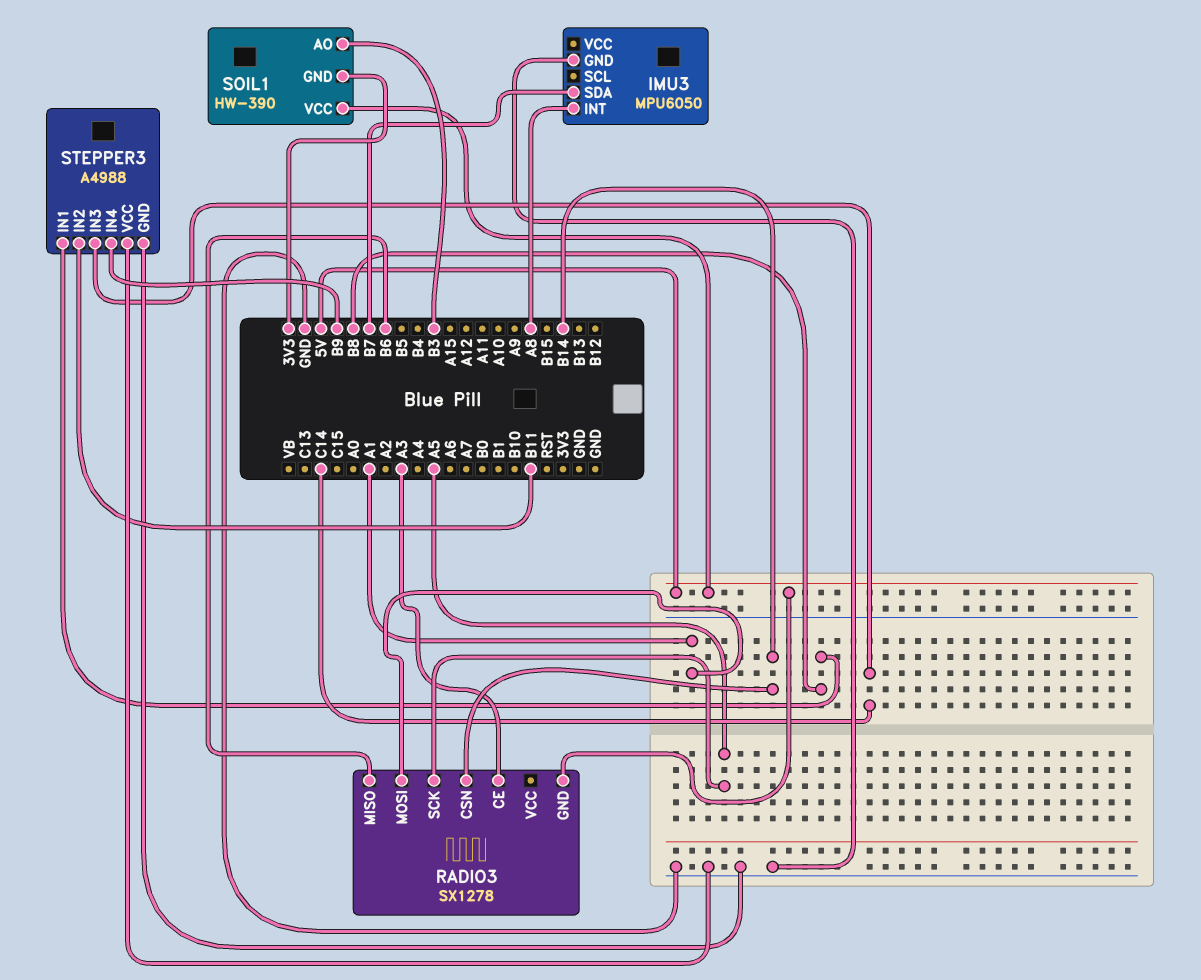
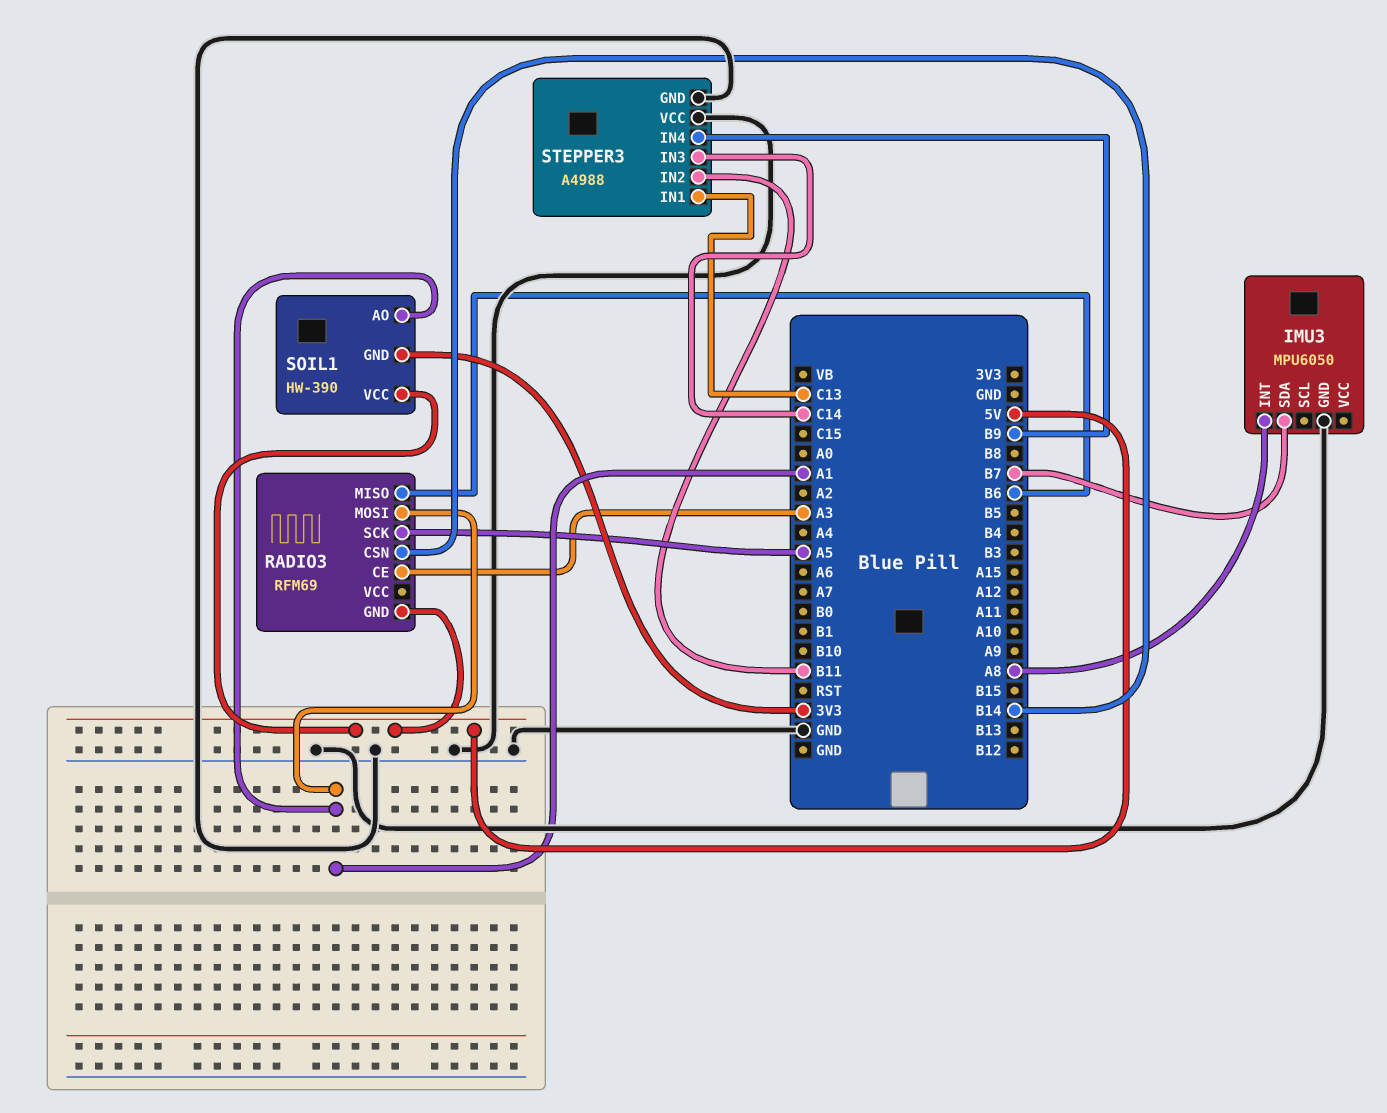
RADIO3: SX1278 -> RFM69
SOIL1 pin AO: B3 -> A1
STEPPER3 pin IN1: B8 -> C13

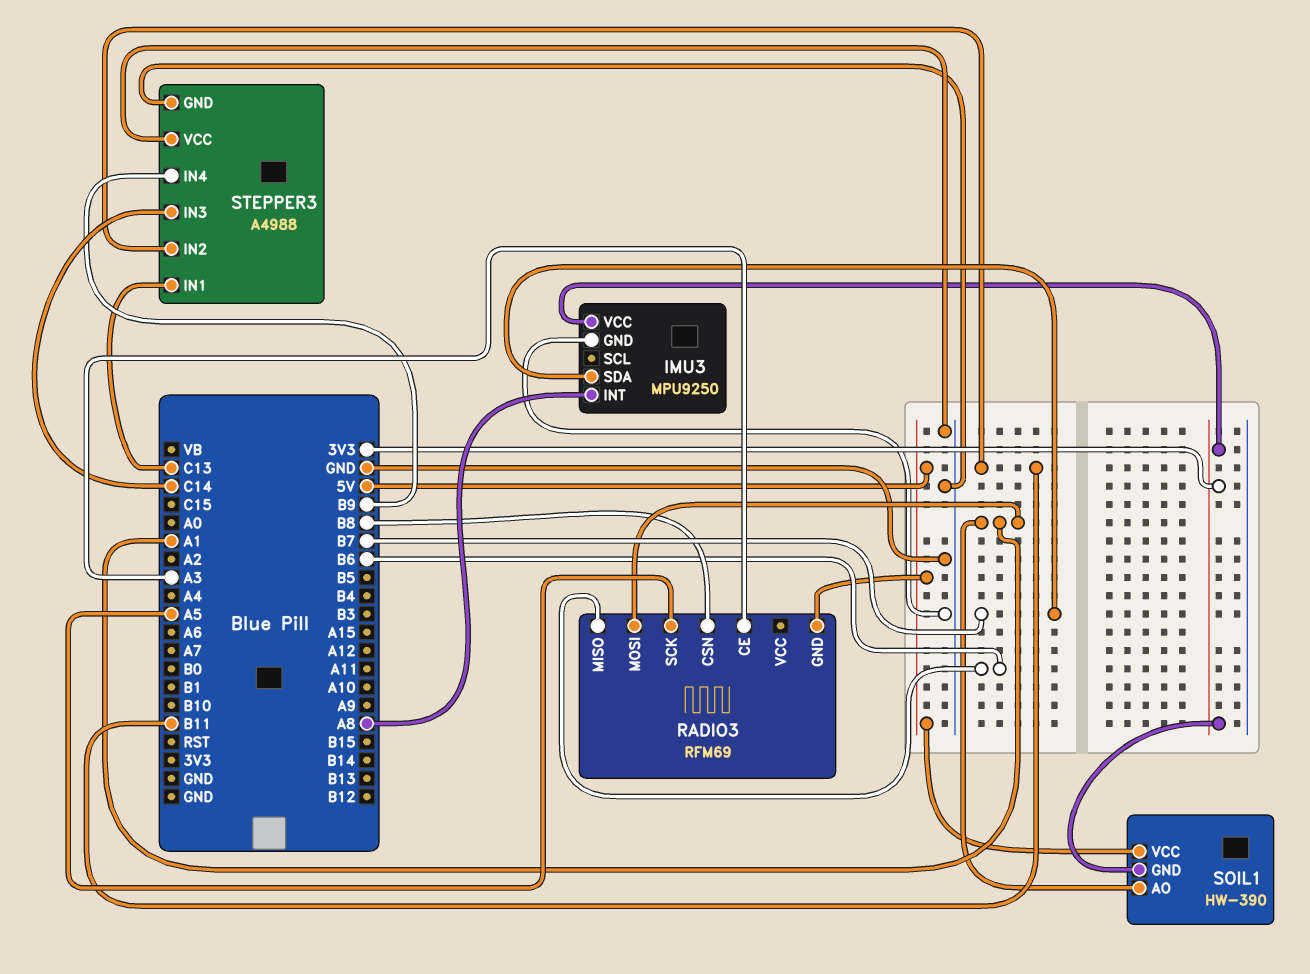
IMU3: MPU6050 -> MPU9250
IMU3 pin VCC: none -> 3V3
RADIO3 pin CSN: B14 -> B8

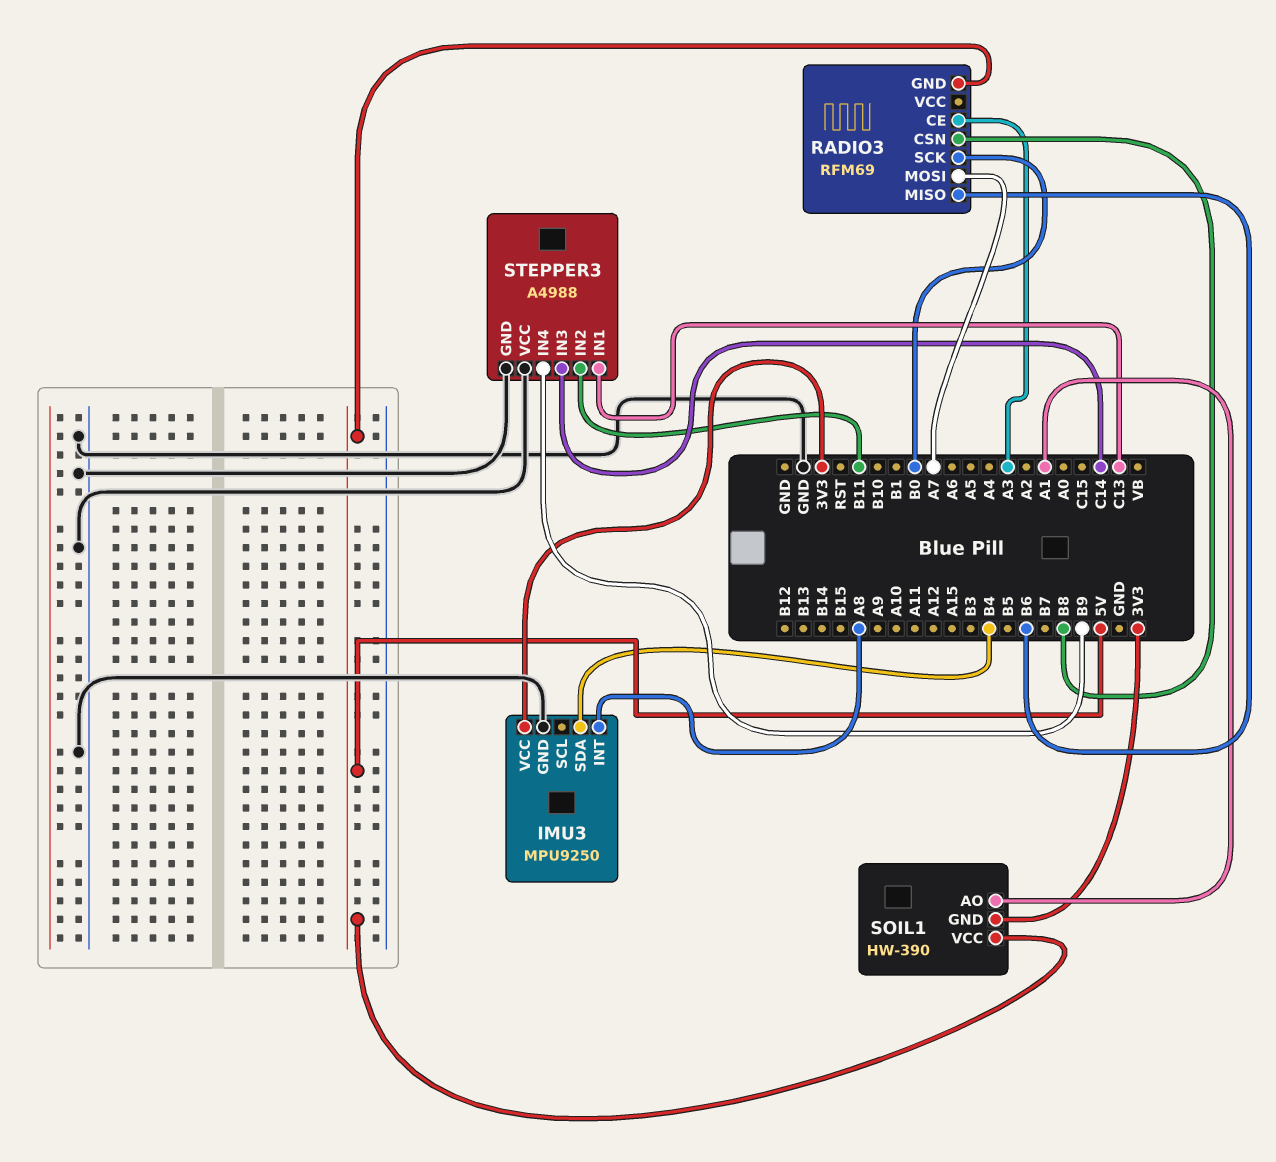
IMU3 pin SDA: B7 -> B4
RADIO3 pin MOSI: A1 -> A7
RADIO3 pin SCK: A5 -> B0

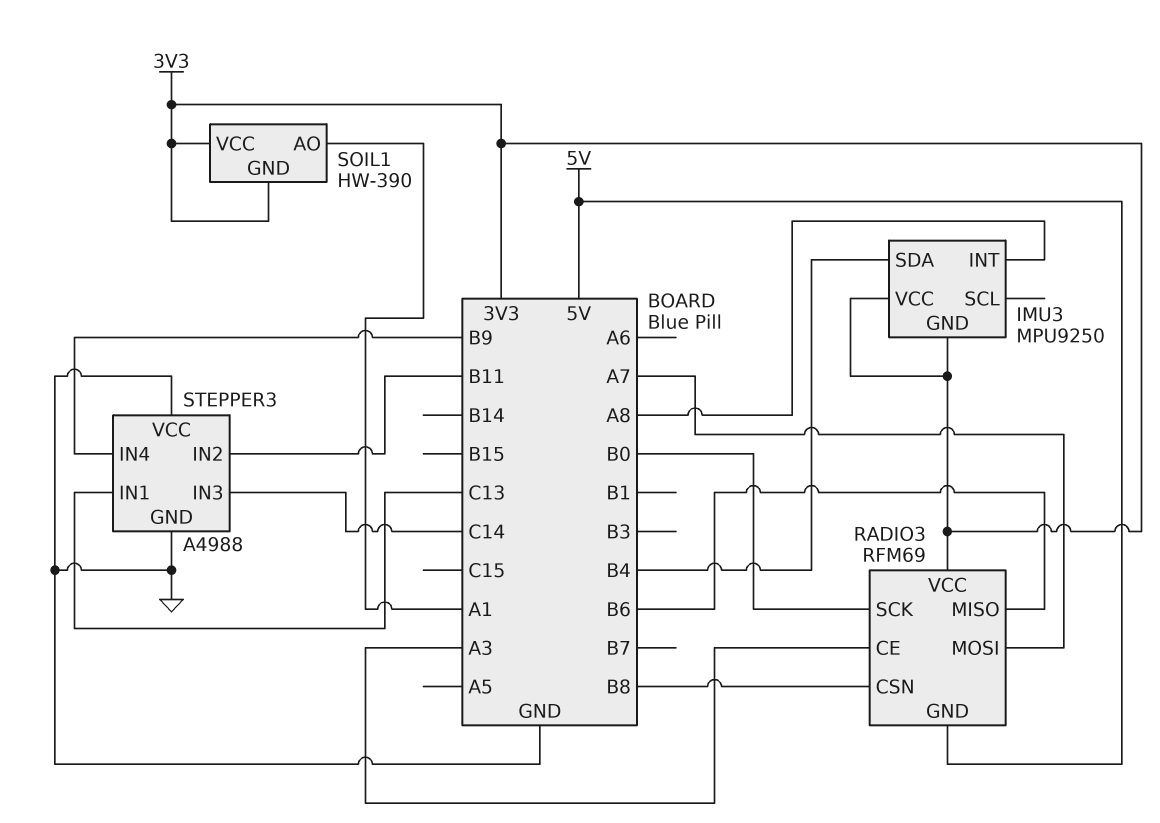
IMU3 pin GND: GND -> 3V3
RADIO3 pin VCC: none -> 3V3
SOIL1 pin VCC: 5V -> 3V3

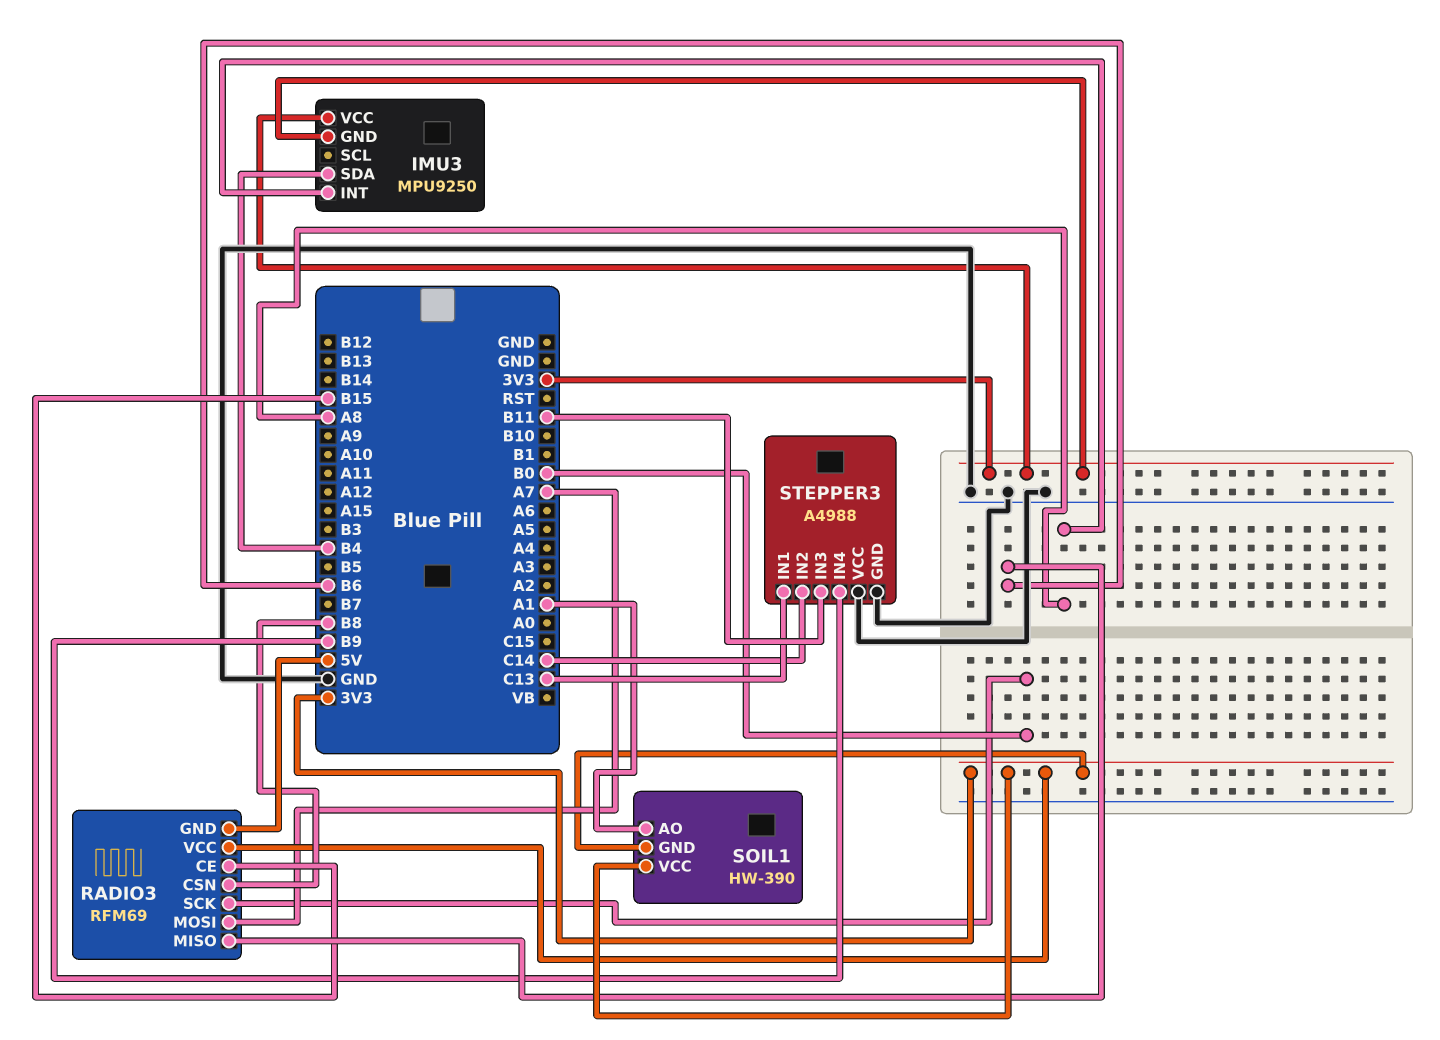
RADIO3 pin CE: A3 -> B15
STEPPER3 pin IN2: B11 -> C14
STEPPER3 pin IN3: C14 -> B11

